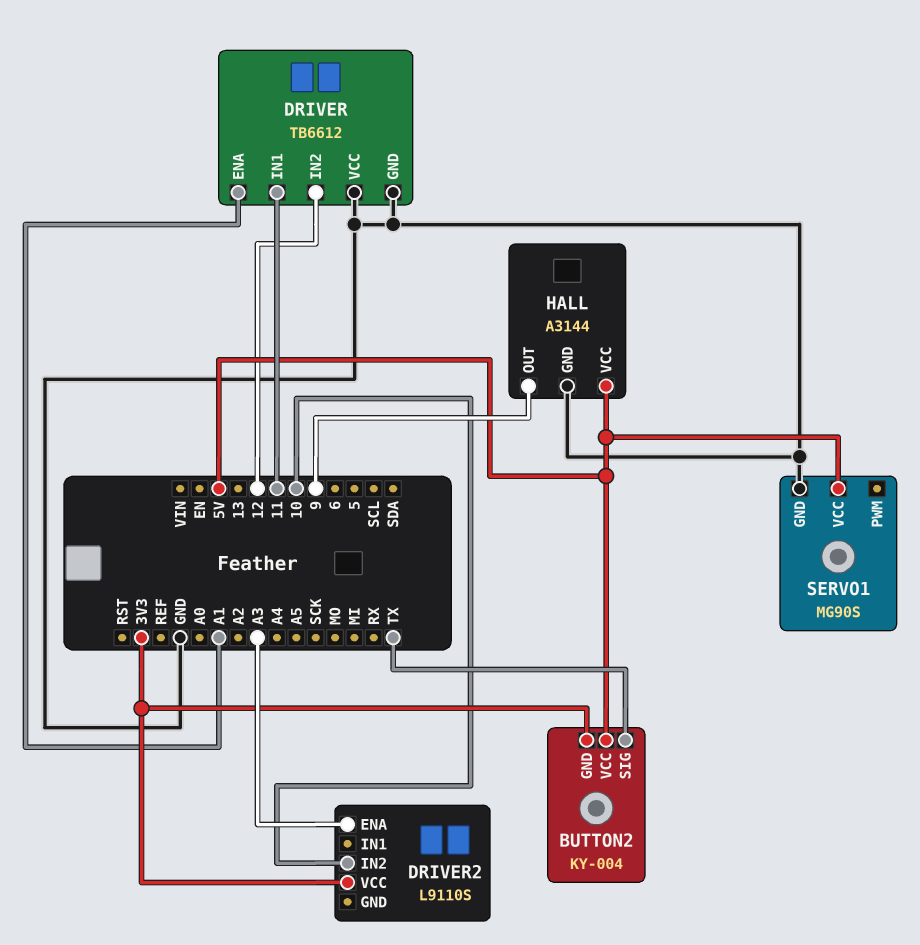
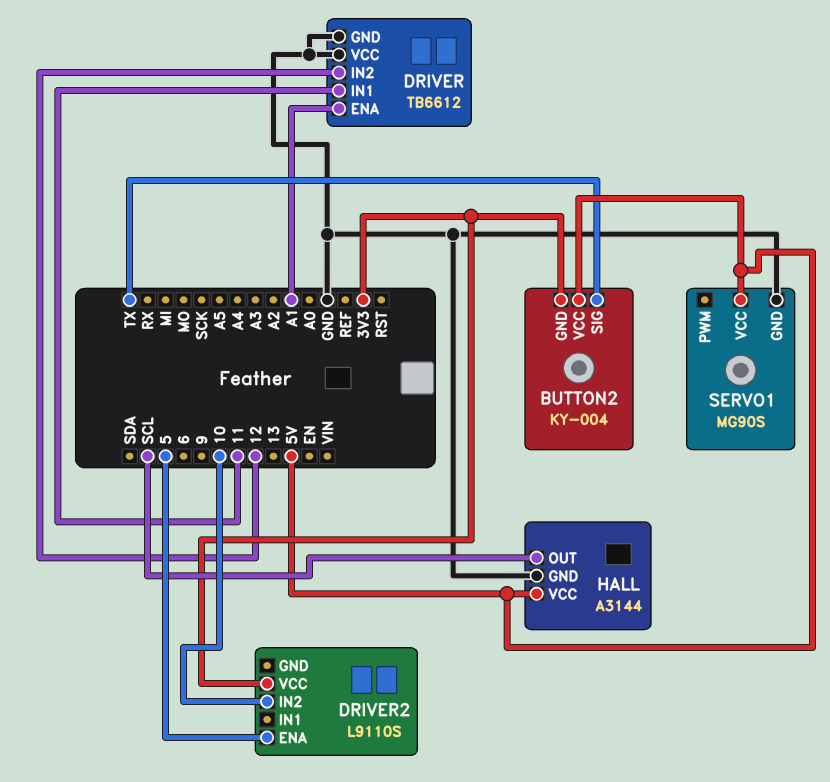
DRIVER2 pin ENA: A3 -> 5
HALL pin OUT: 9 -> SCL

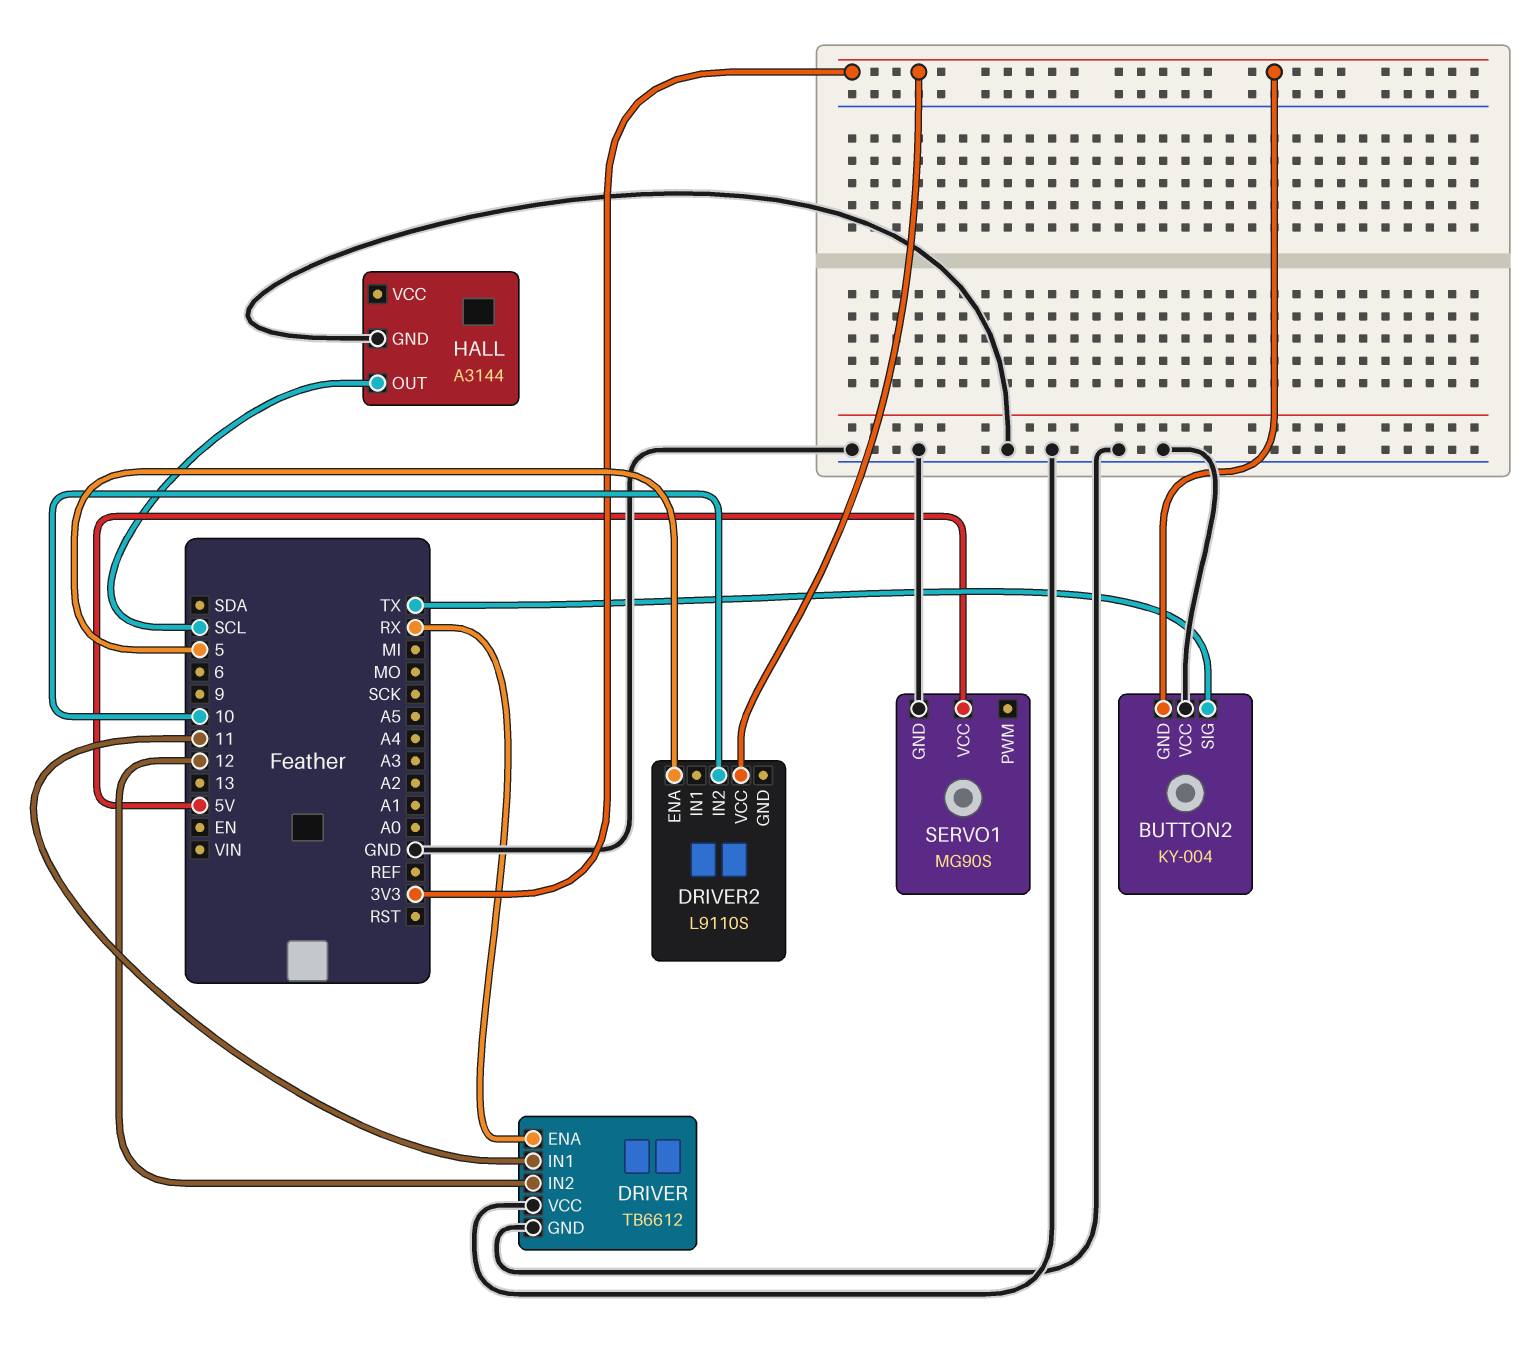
BUTTON2 pin VCC: 5V -> GND
DRIVER pin ENA: A1 -> RX
HALL pin VCC: 5V -> none

